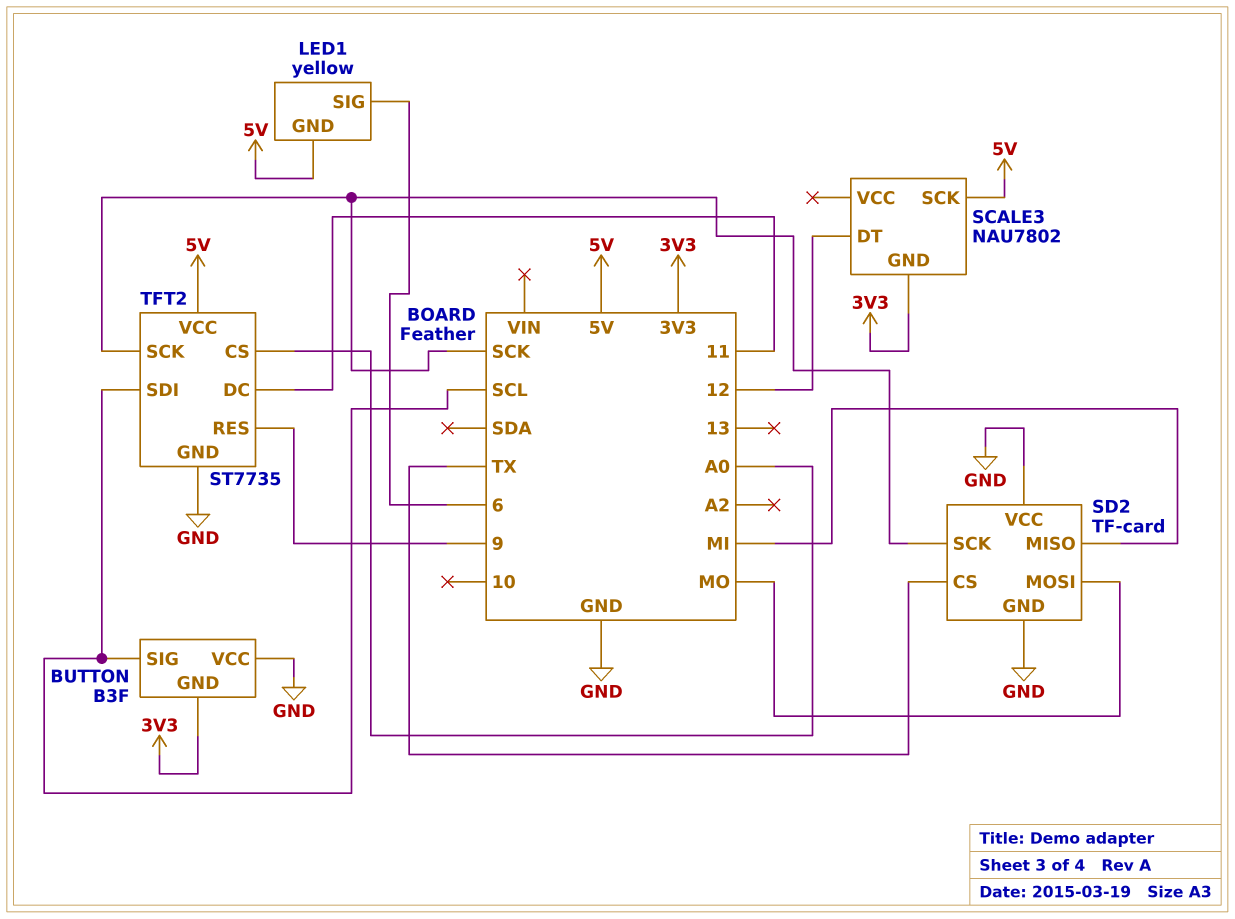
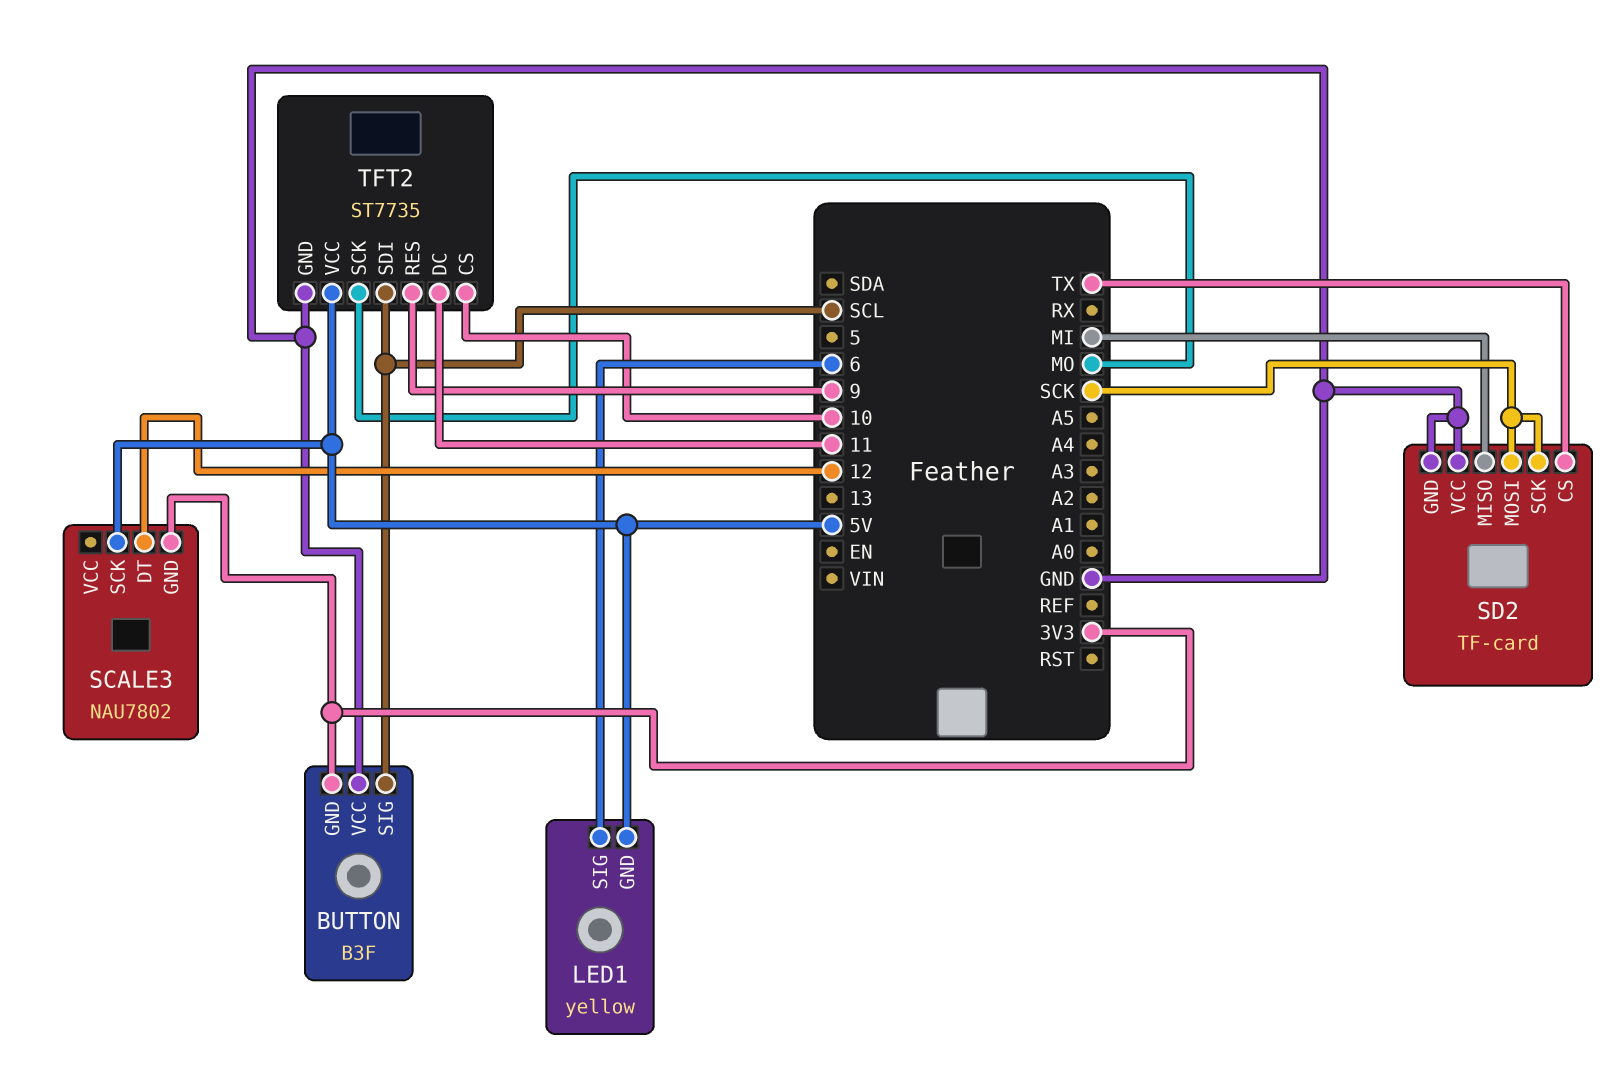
SD2 pin MOSI: MO -> SCK
TFT2 pin CS: A0 -> 10
TFT2 pin SCK: SCK -> MO

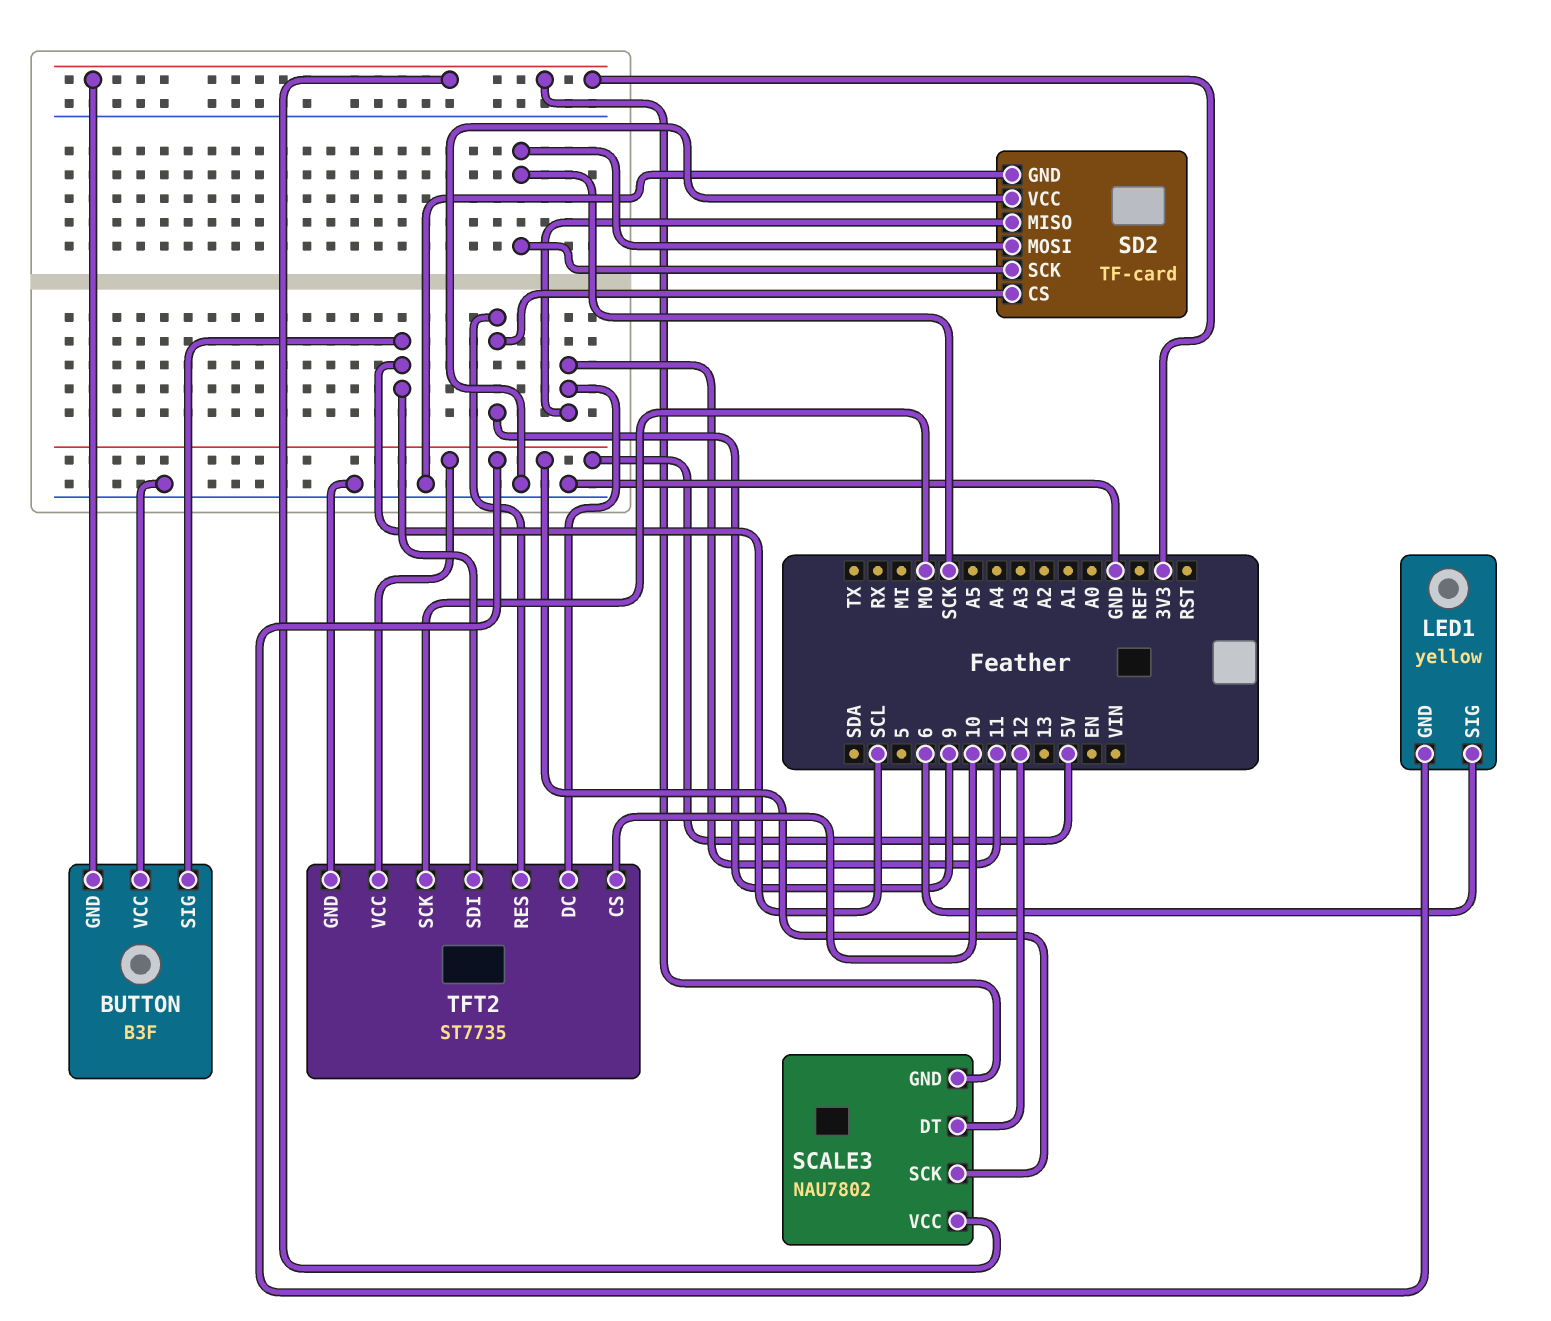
SCALE3 pin VCC: none -> 3V3
SD2 pin CS: TX -> 9
SD2 pin MISO: MI -> 11

